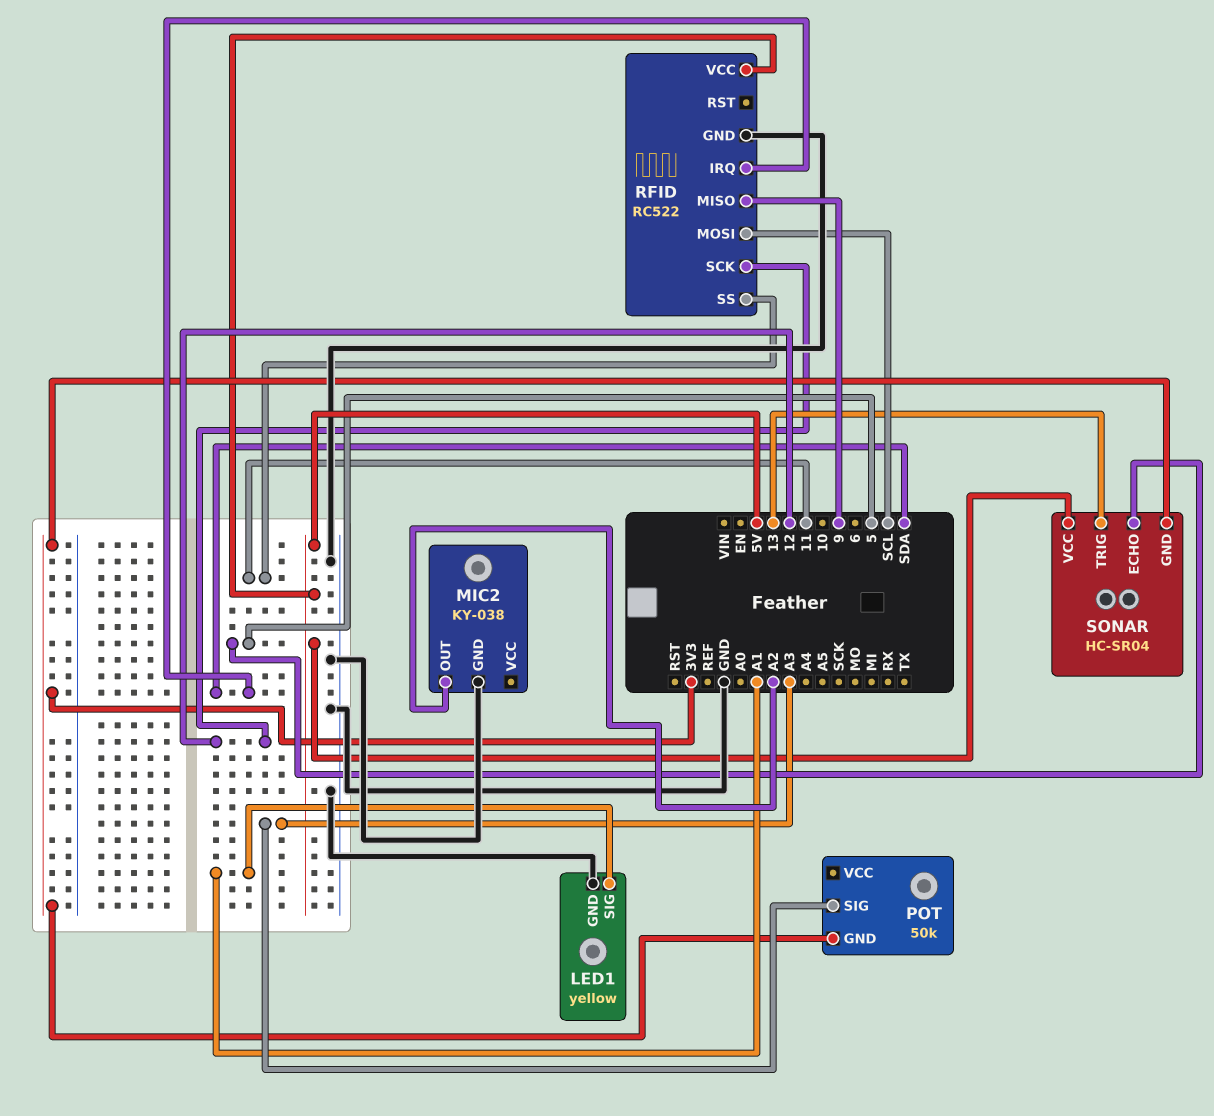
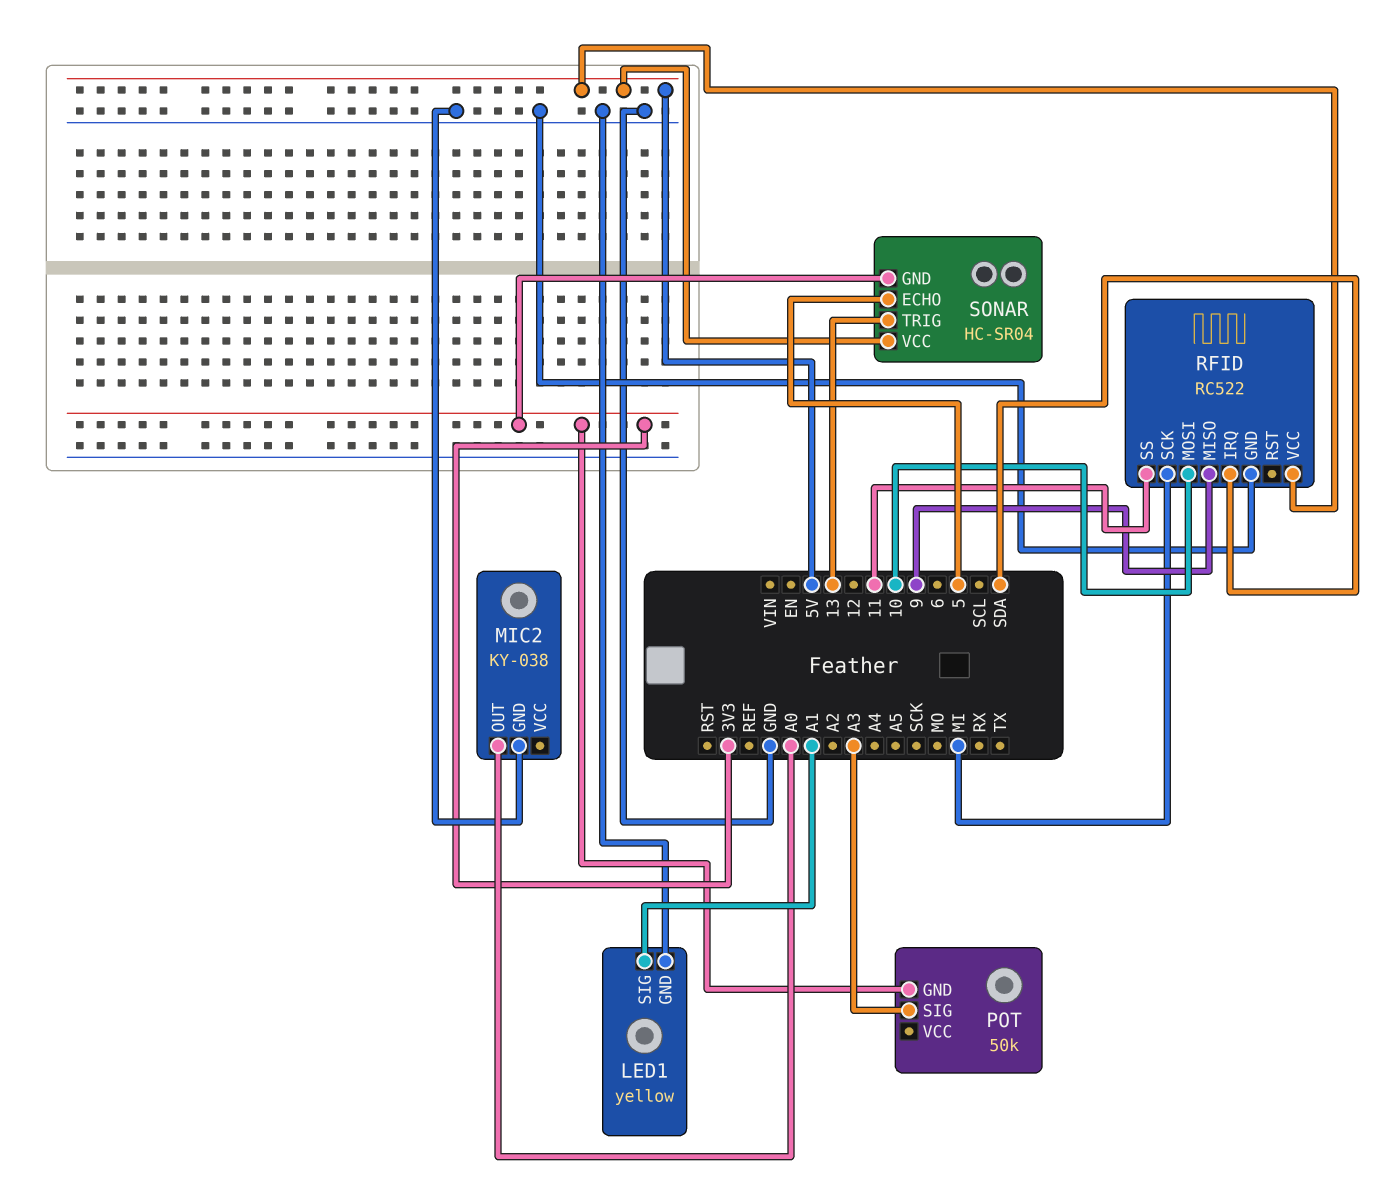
MIC2 pin OUT: A2 -> A0
RFID pin MOSI: SCL -> 10
RFID pin SCK: 12 -> MI

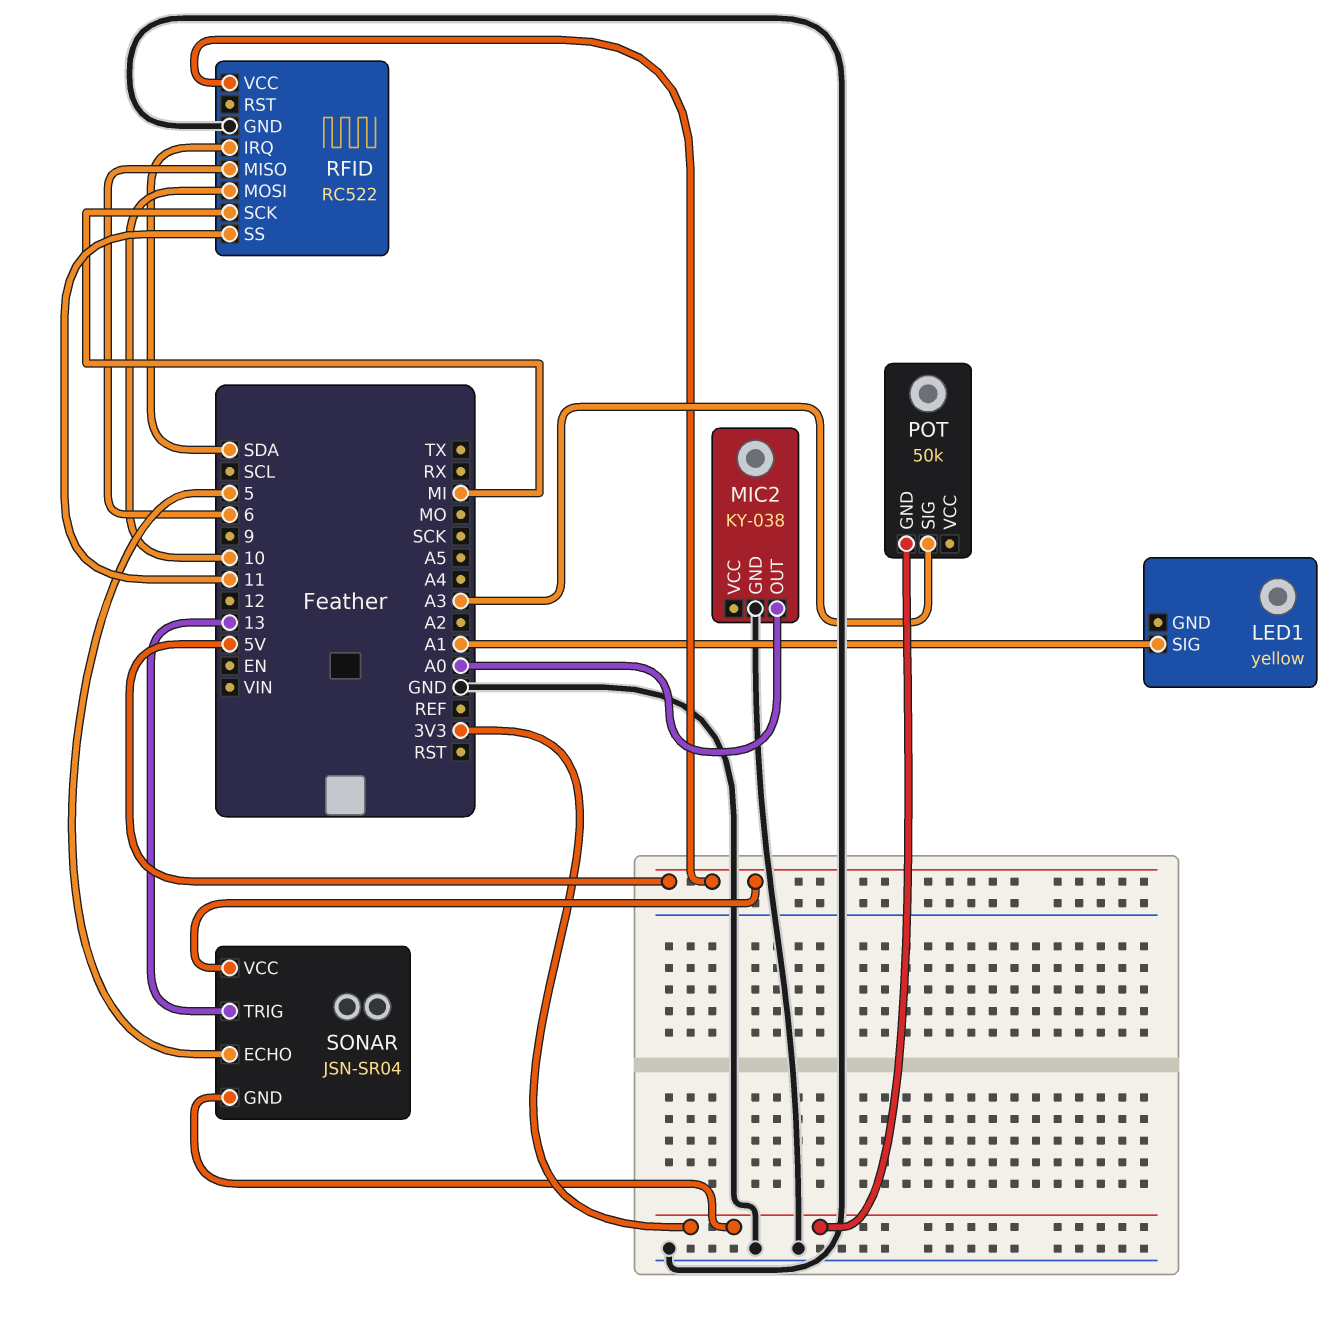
LED1 pin GND: GND -> none
RFID pin MISO: 9 -> 6
SONAR: HC-SR04 -> JSN-SR04

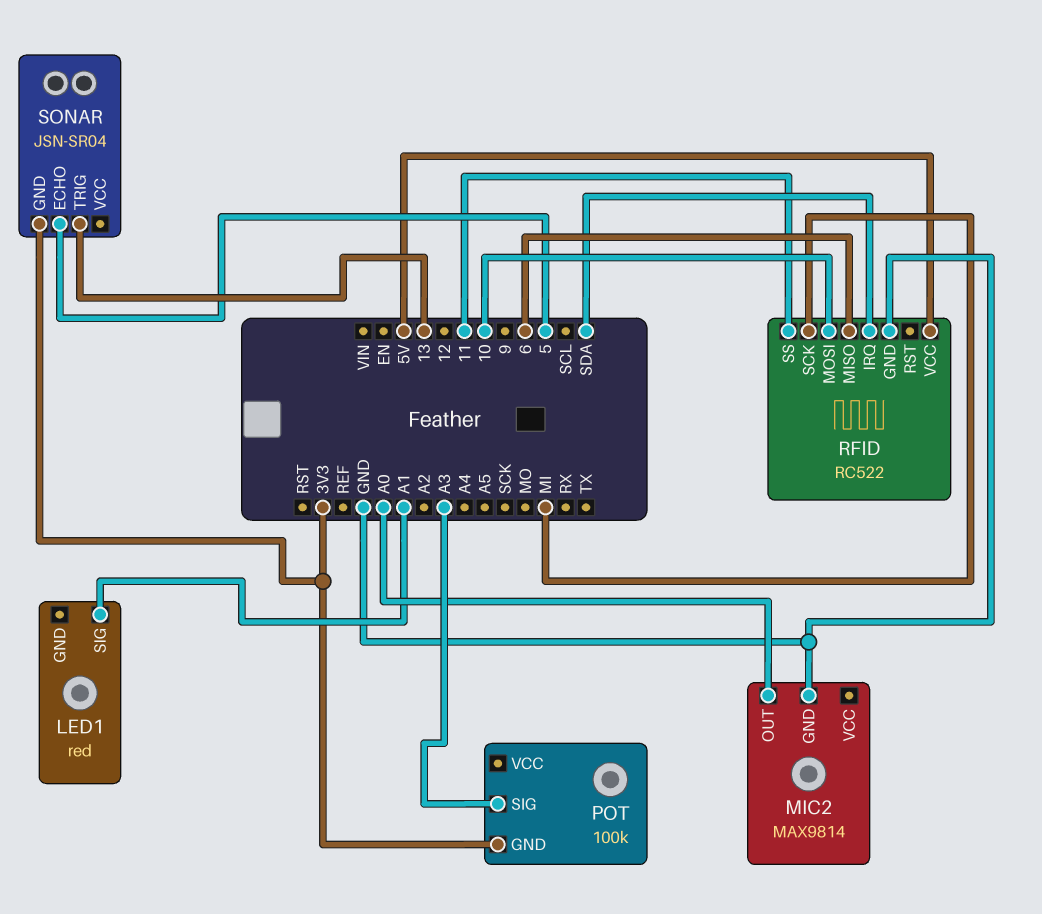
LED1: yellow -> red
MIC2: KY-038 -> MAX9814
POT: 50k -> 100k
SONAR pin VCC: 5V -> none

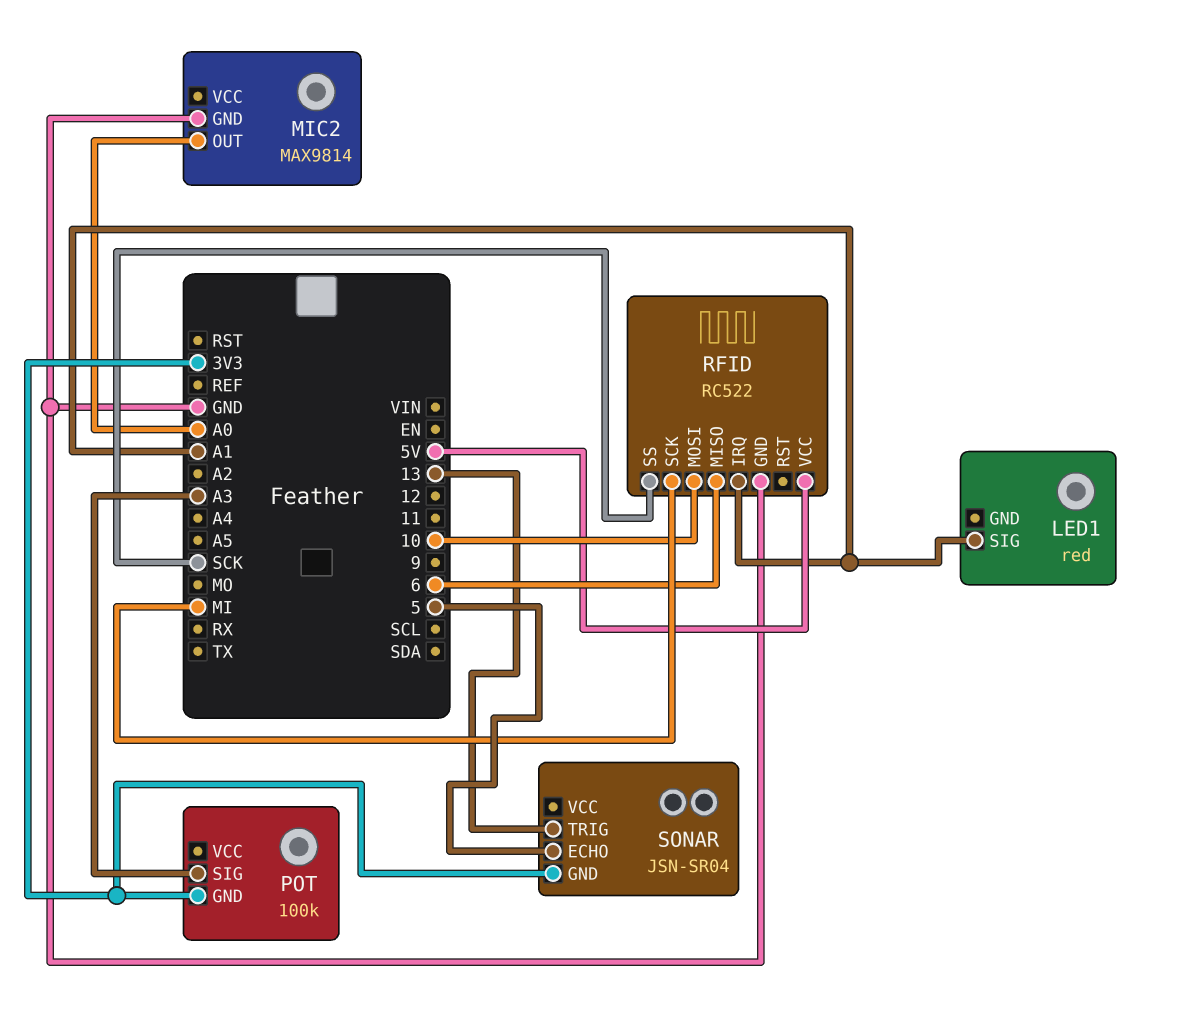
RFID pin IRQ: SDA -> A1
RFID pin SS: 11 -> SCK

